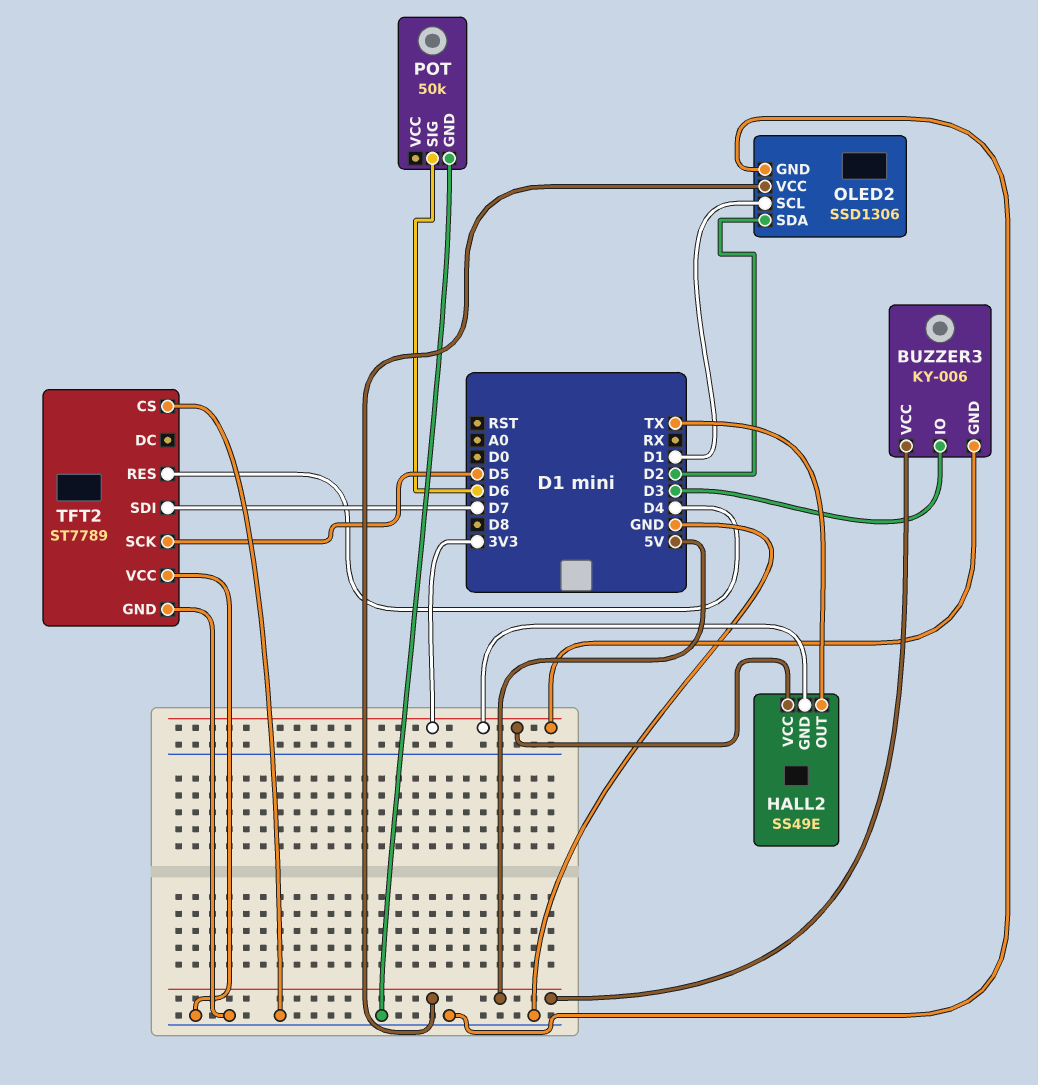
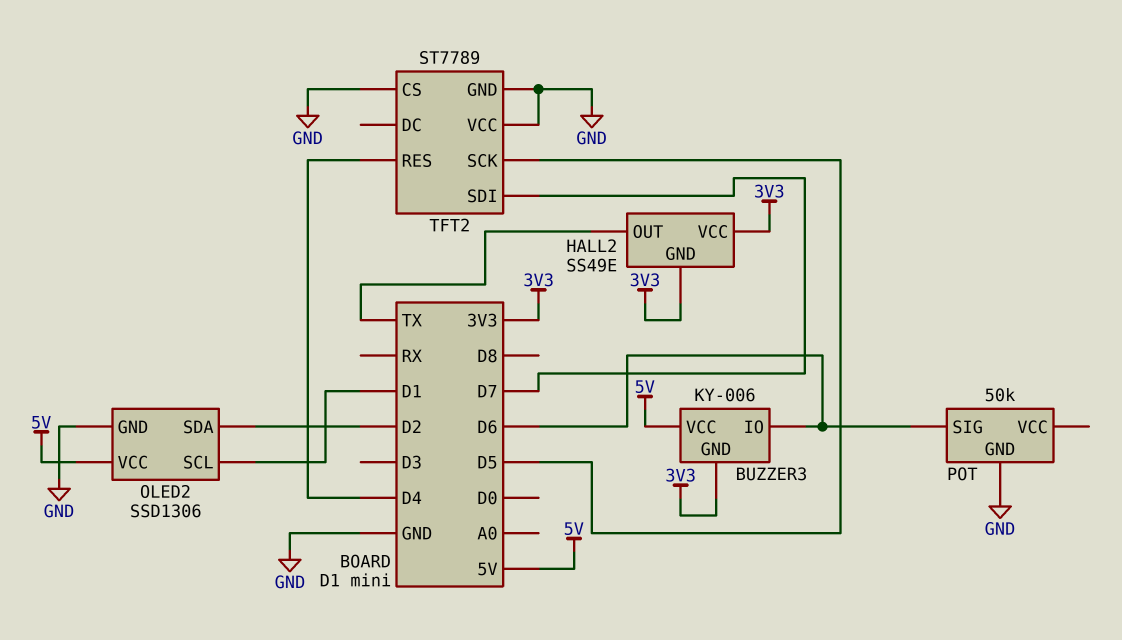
BUZZER3 pin IO: D3 -> D6

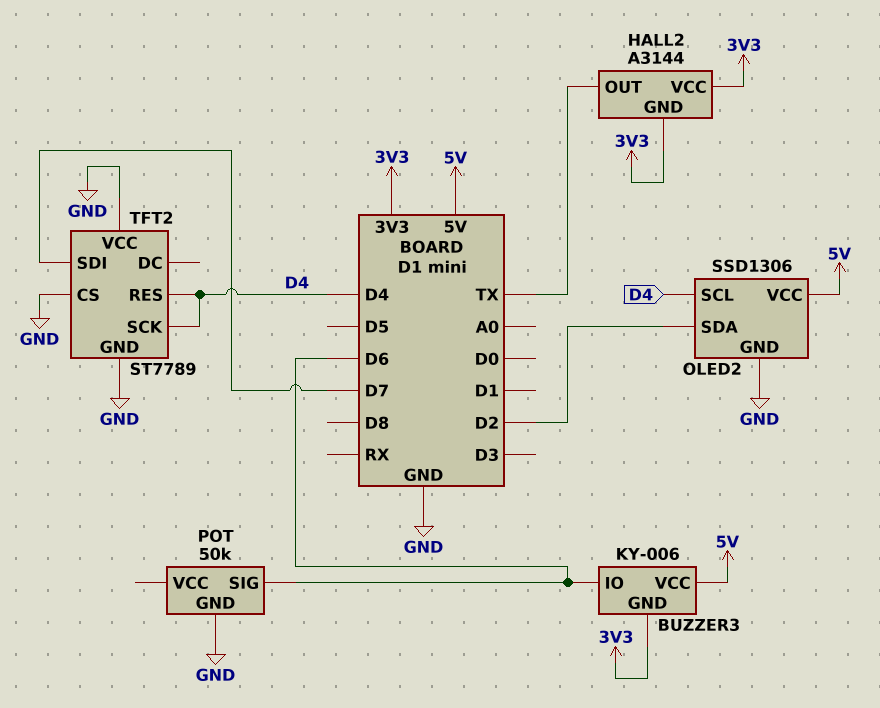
HALL2: SS49E -> A3144
OLED2 pin SCL: D1 -> D4
TFT2 pin SCK: D5 -> D4

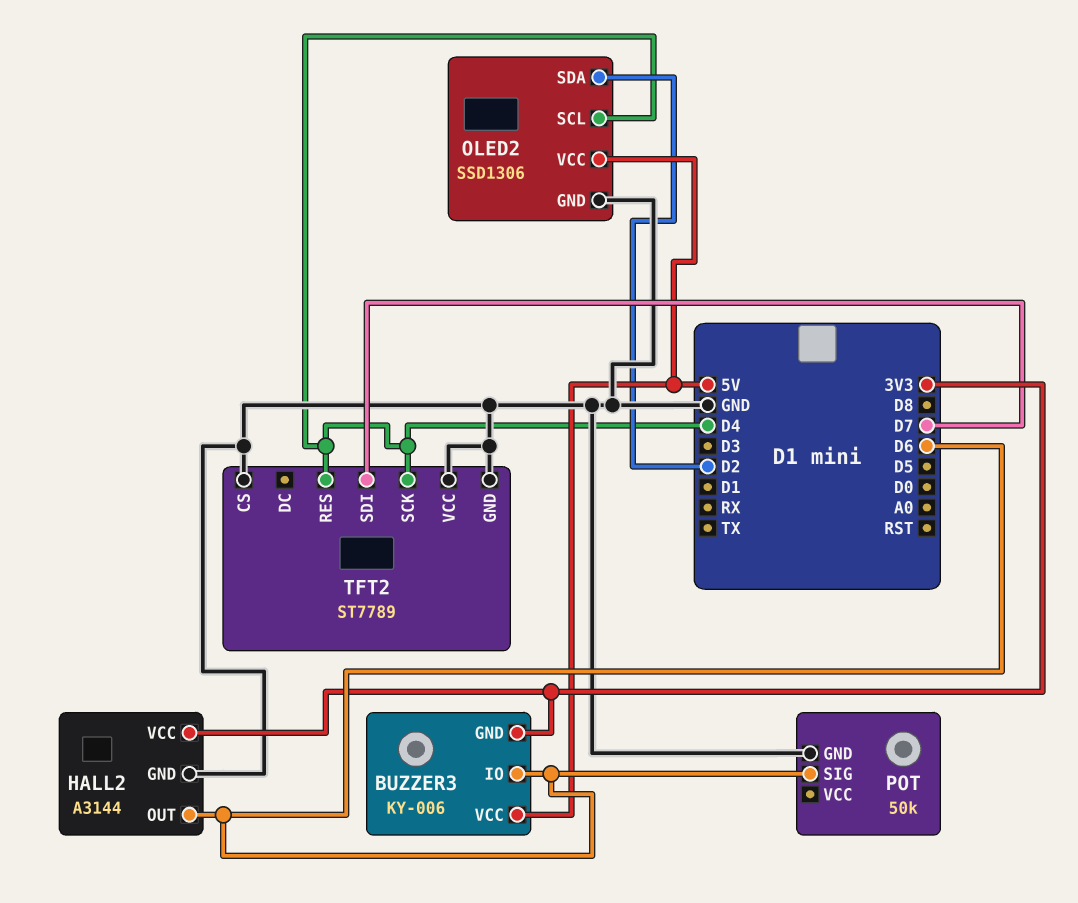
HALL2 pin GND: 3V3 -> GND
HALL2 pin OUT: TX -> D6

